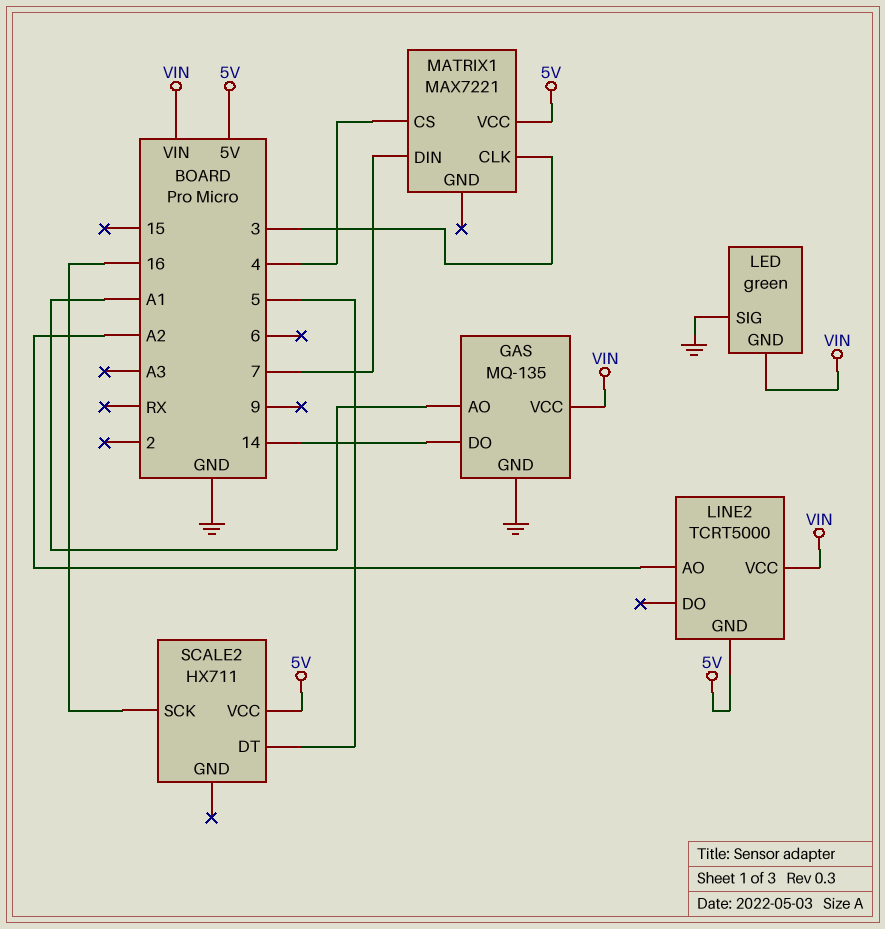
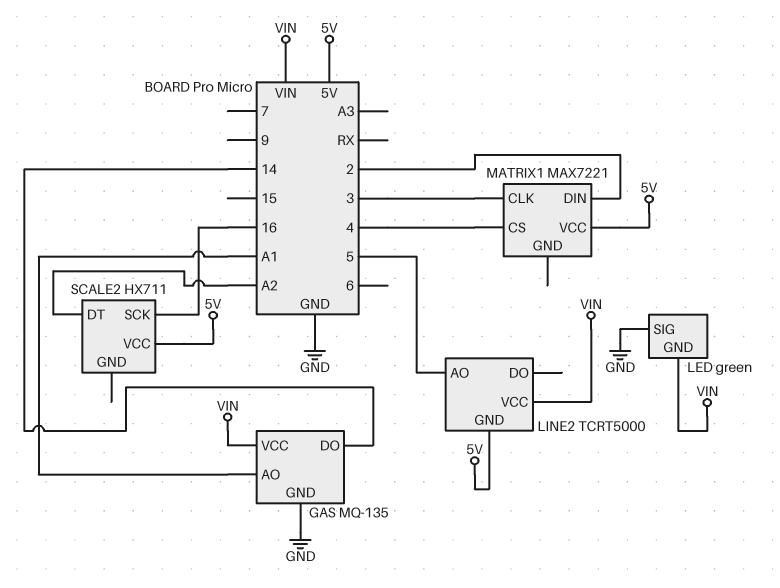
LINE2 pin AO: A2 -> 5
MATRIX1 pin DIN: 7 -> 2
SCALE2 pin DT: 5 -> A2

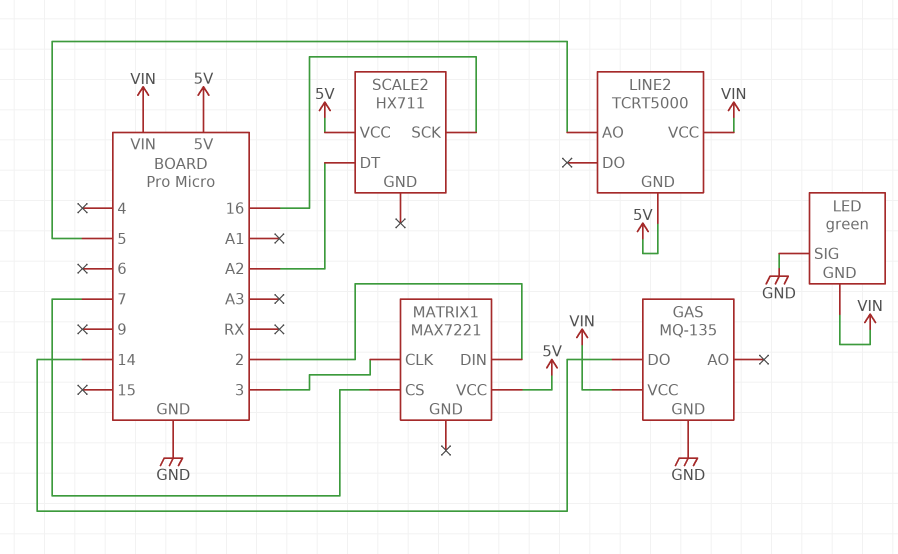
GAS pin AO: A1 -> none
MATRIX1 pin CS: 4 -> 7

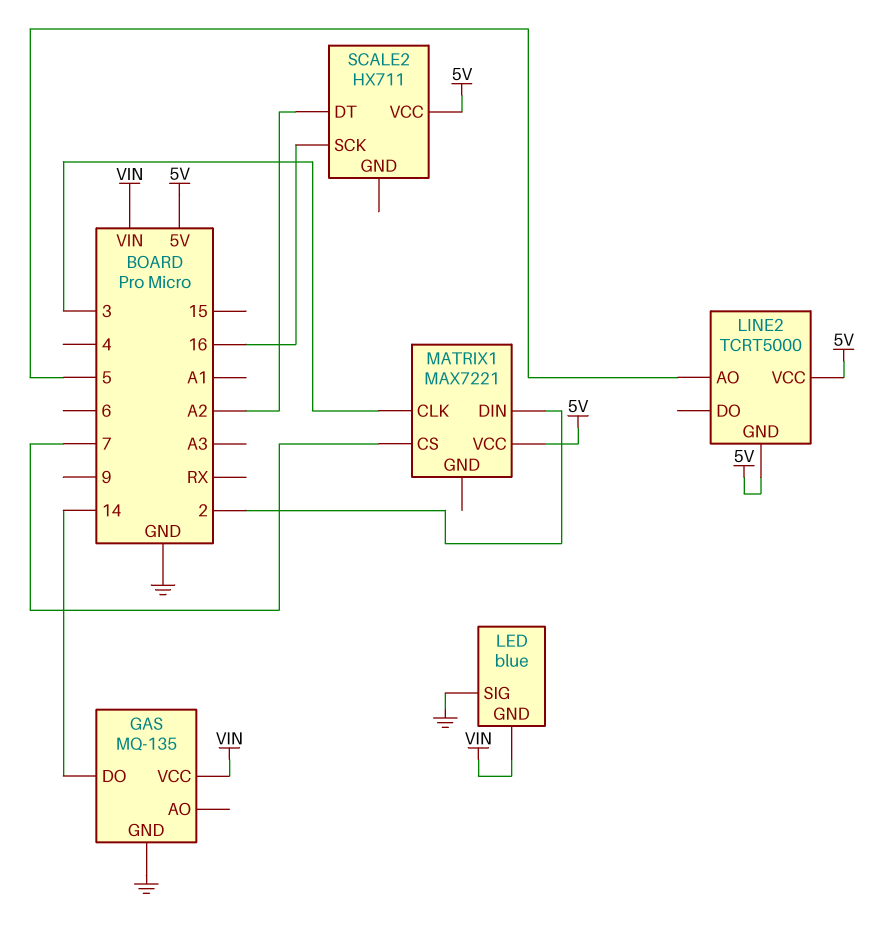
LED: green -> blue
LINE2 pin VCC: VIN -> 5V

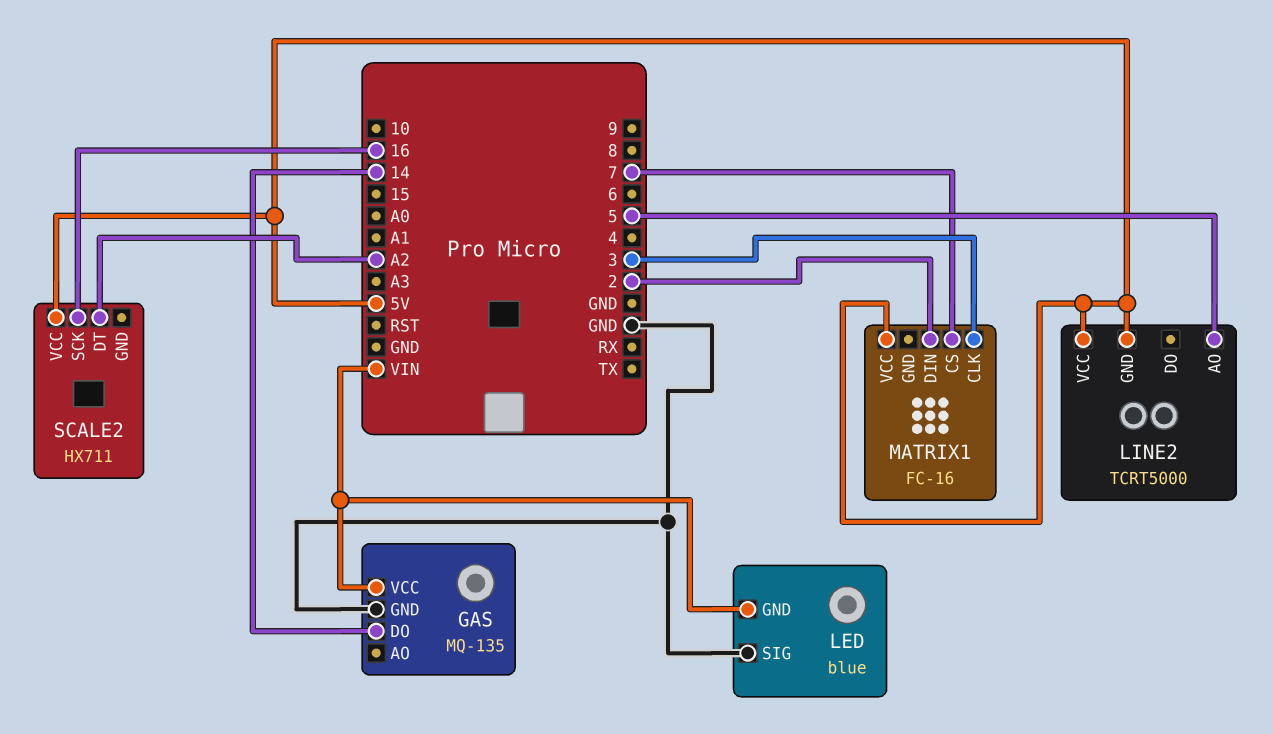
MATRIX1: MAX7221 -> FC-16

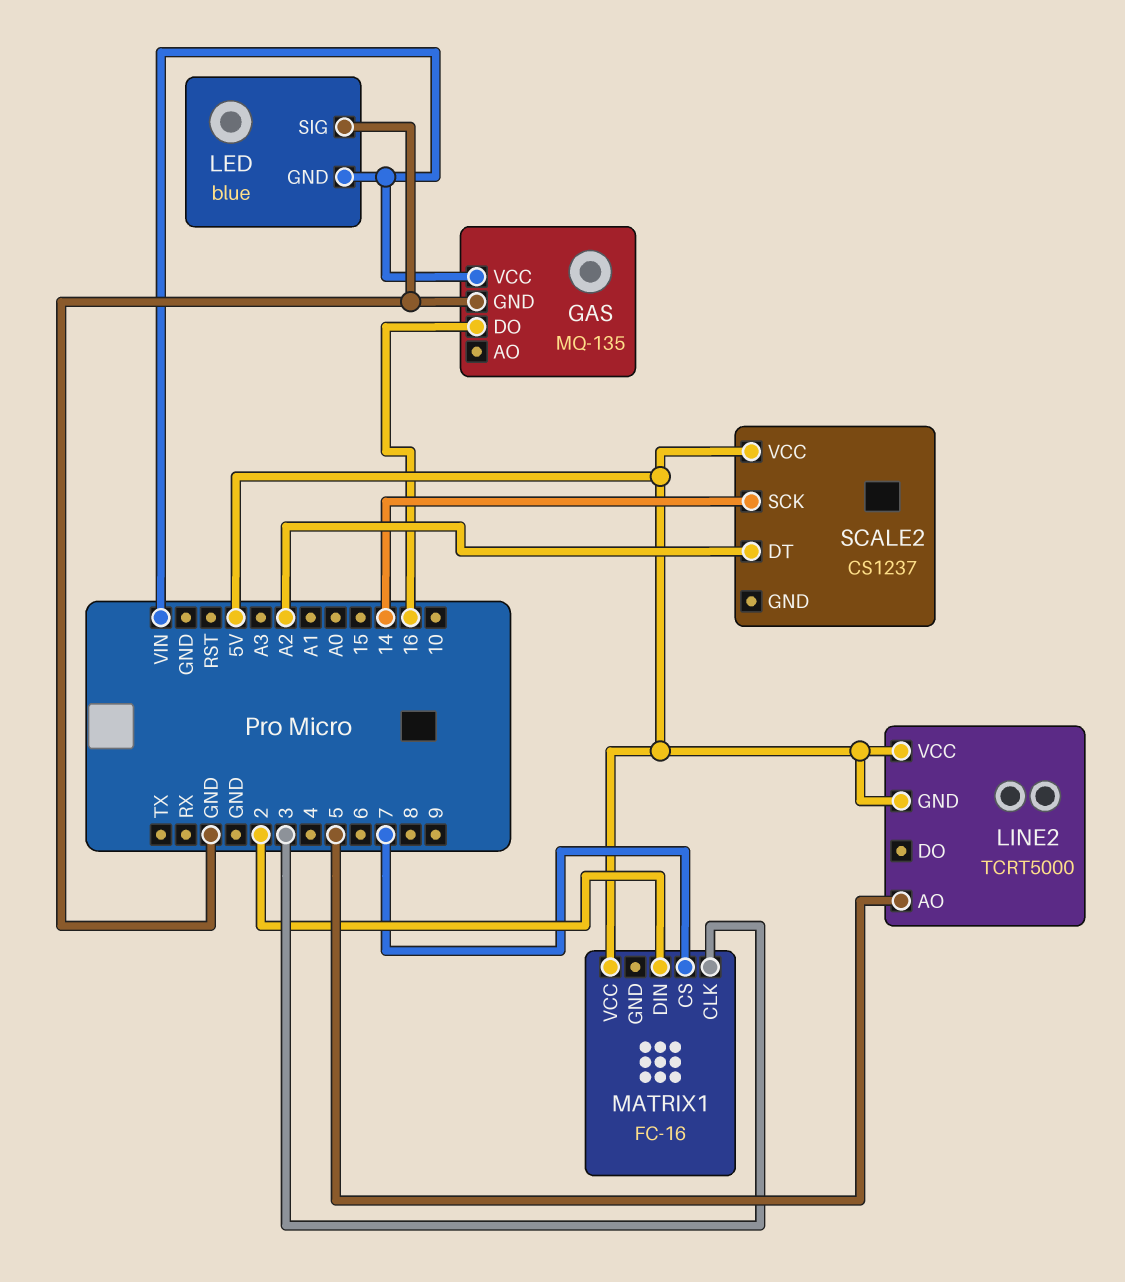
GAS pin DO: 14 -> 16
SCALE2: HX711 -> CS1237
SCALE2 pin SCK: 16 -> 14

